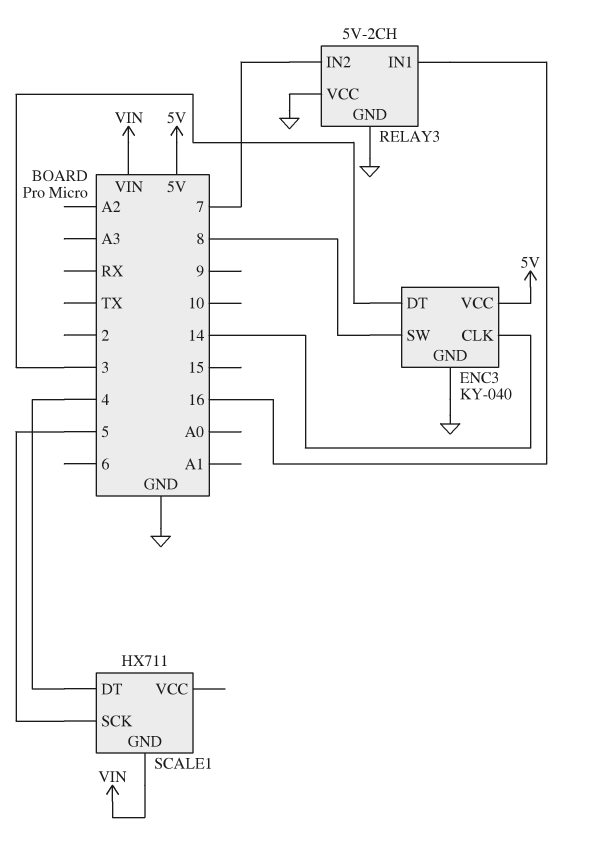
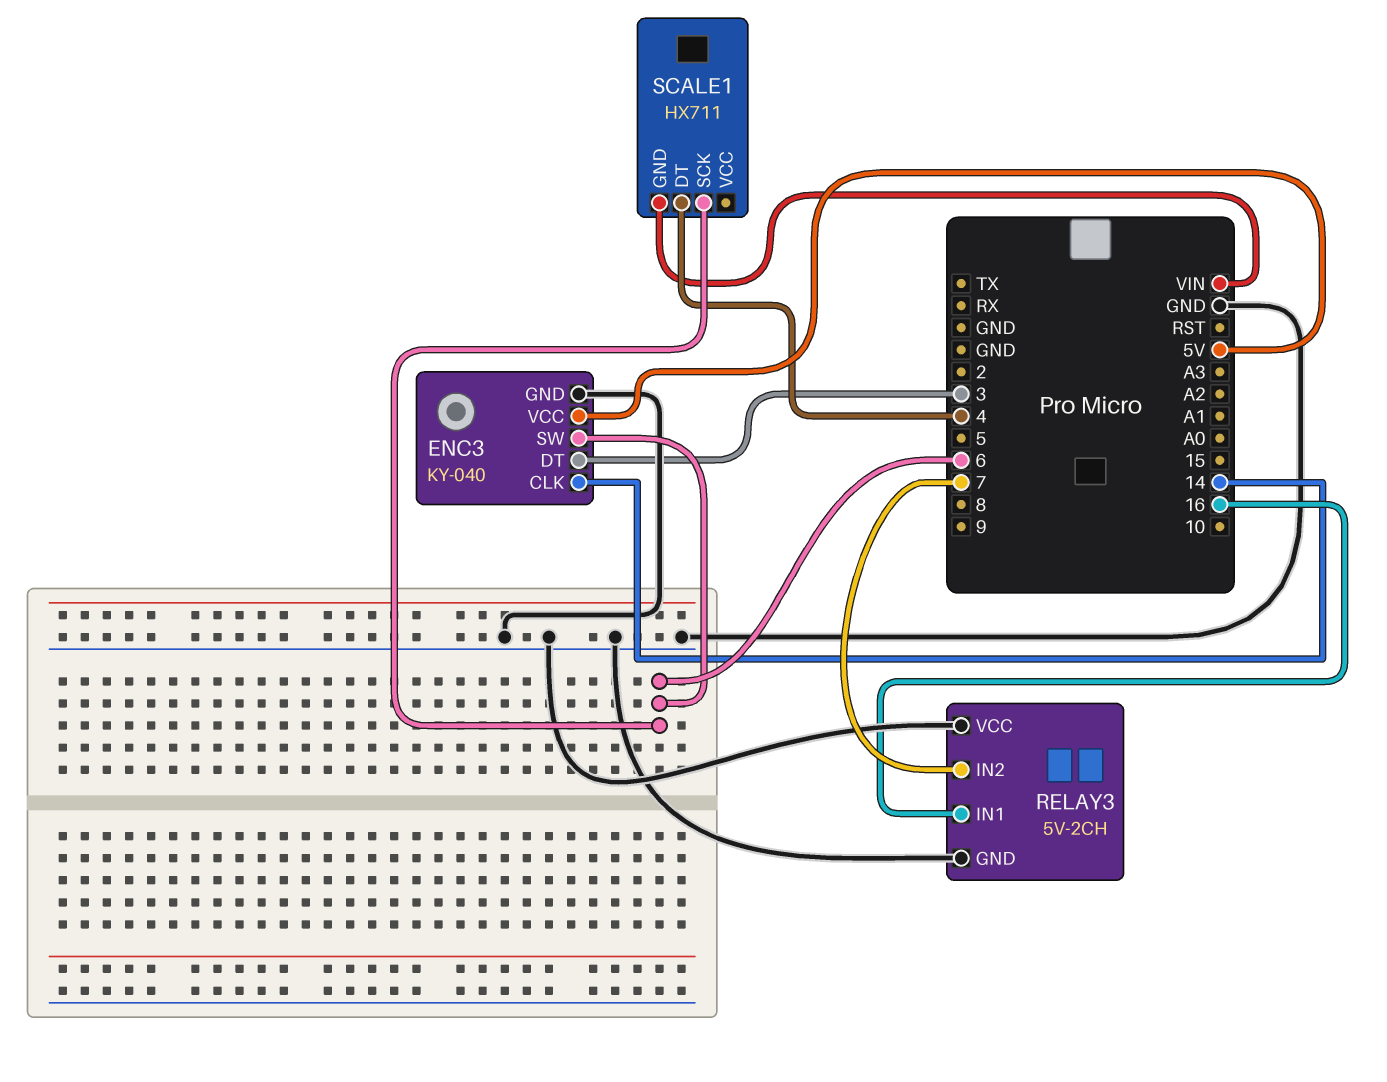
ENC3 pin SW: 8 -> 6
SCALE1 pin SCK: 5 -> 6

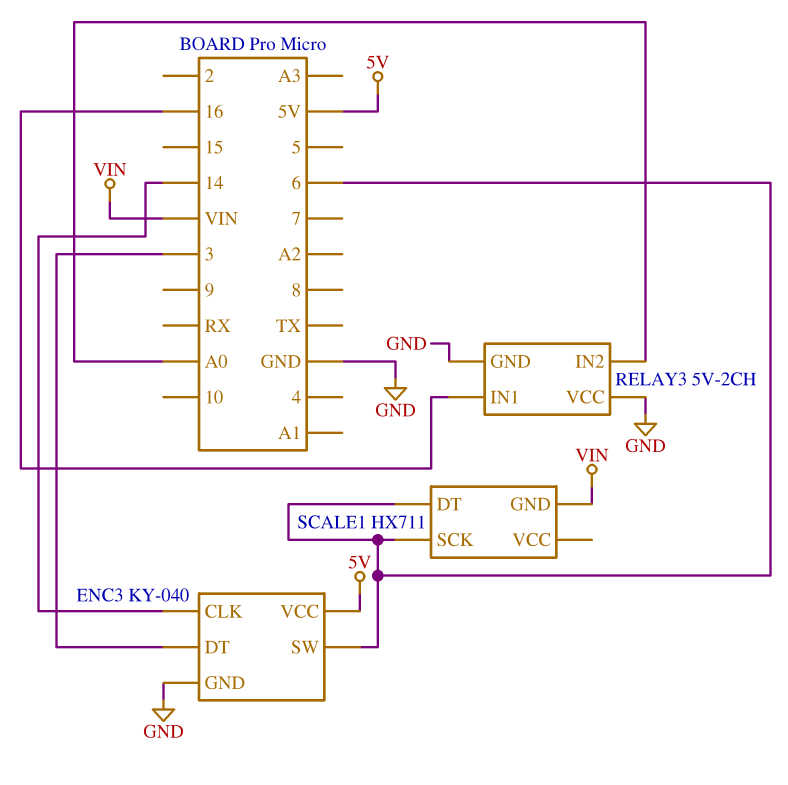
RELAY3 pin IN2: 7 -> A0
SCALE1 pin DT: 4 -> 6

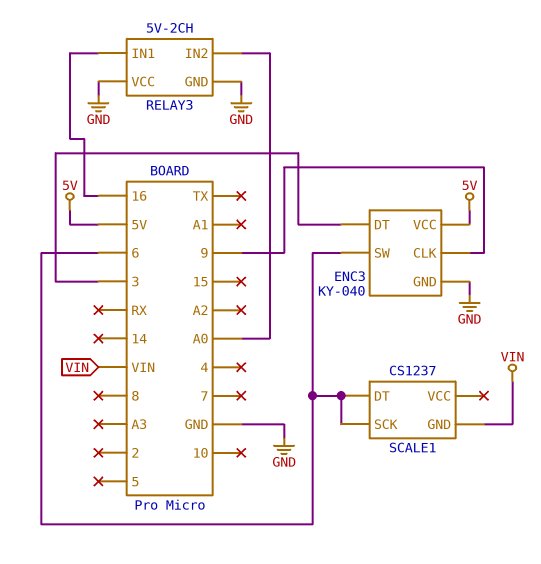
ENC3 pin CLK: 14 -> 9
SCALE1: HX711 -> CS1237

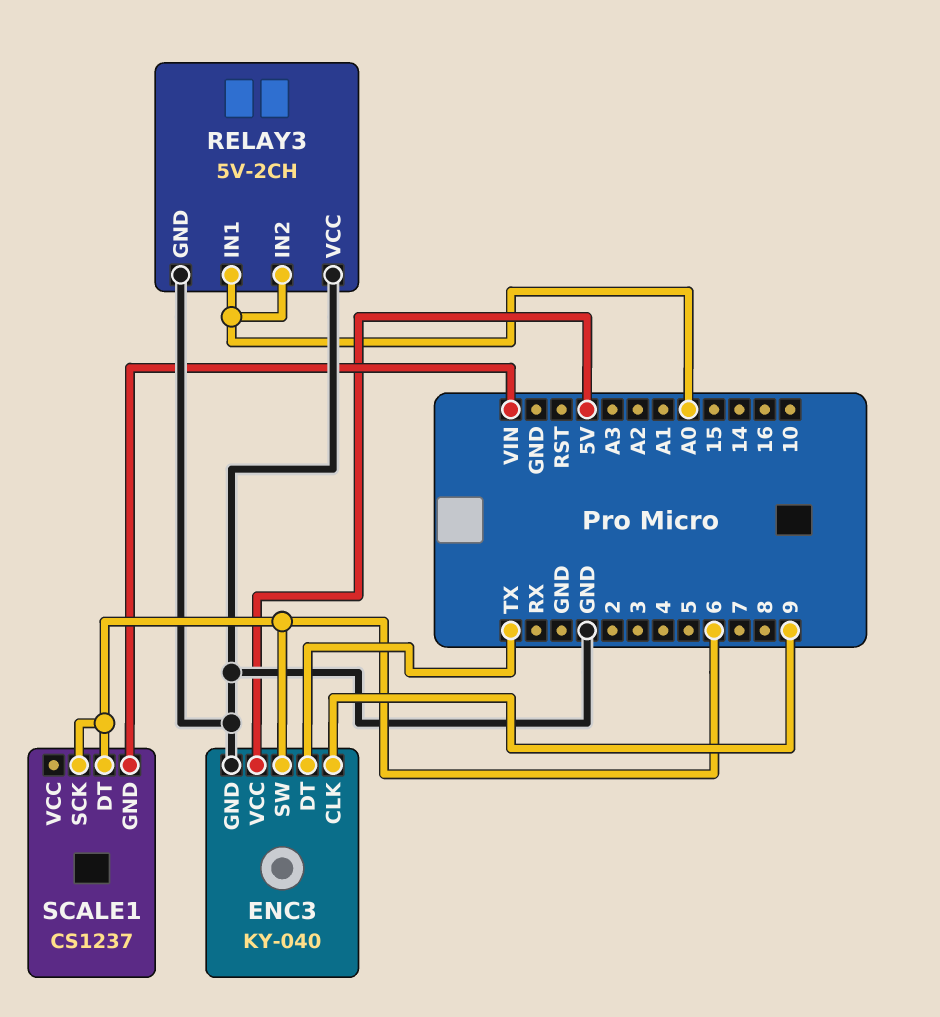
ENC3 pin DT: 3 -> TX
RELAY3 pin IN1: 16 -> A0

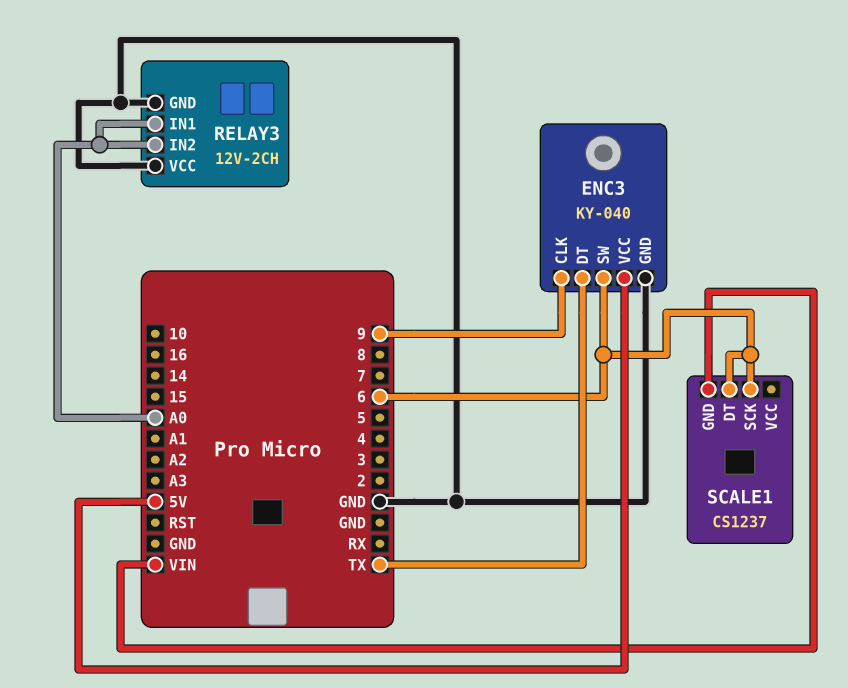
RELAY3: 5V-2CH -> 12V-2CH

